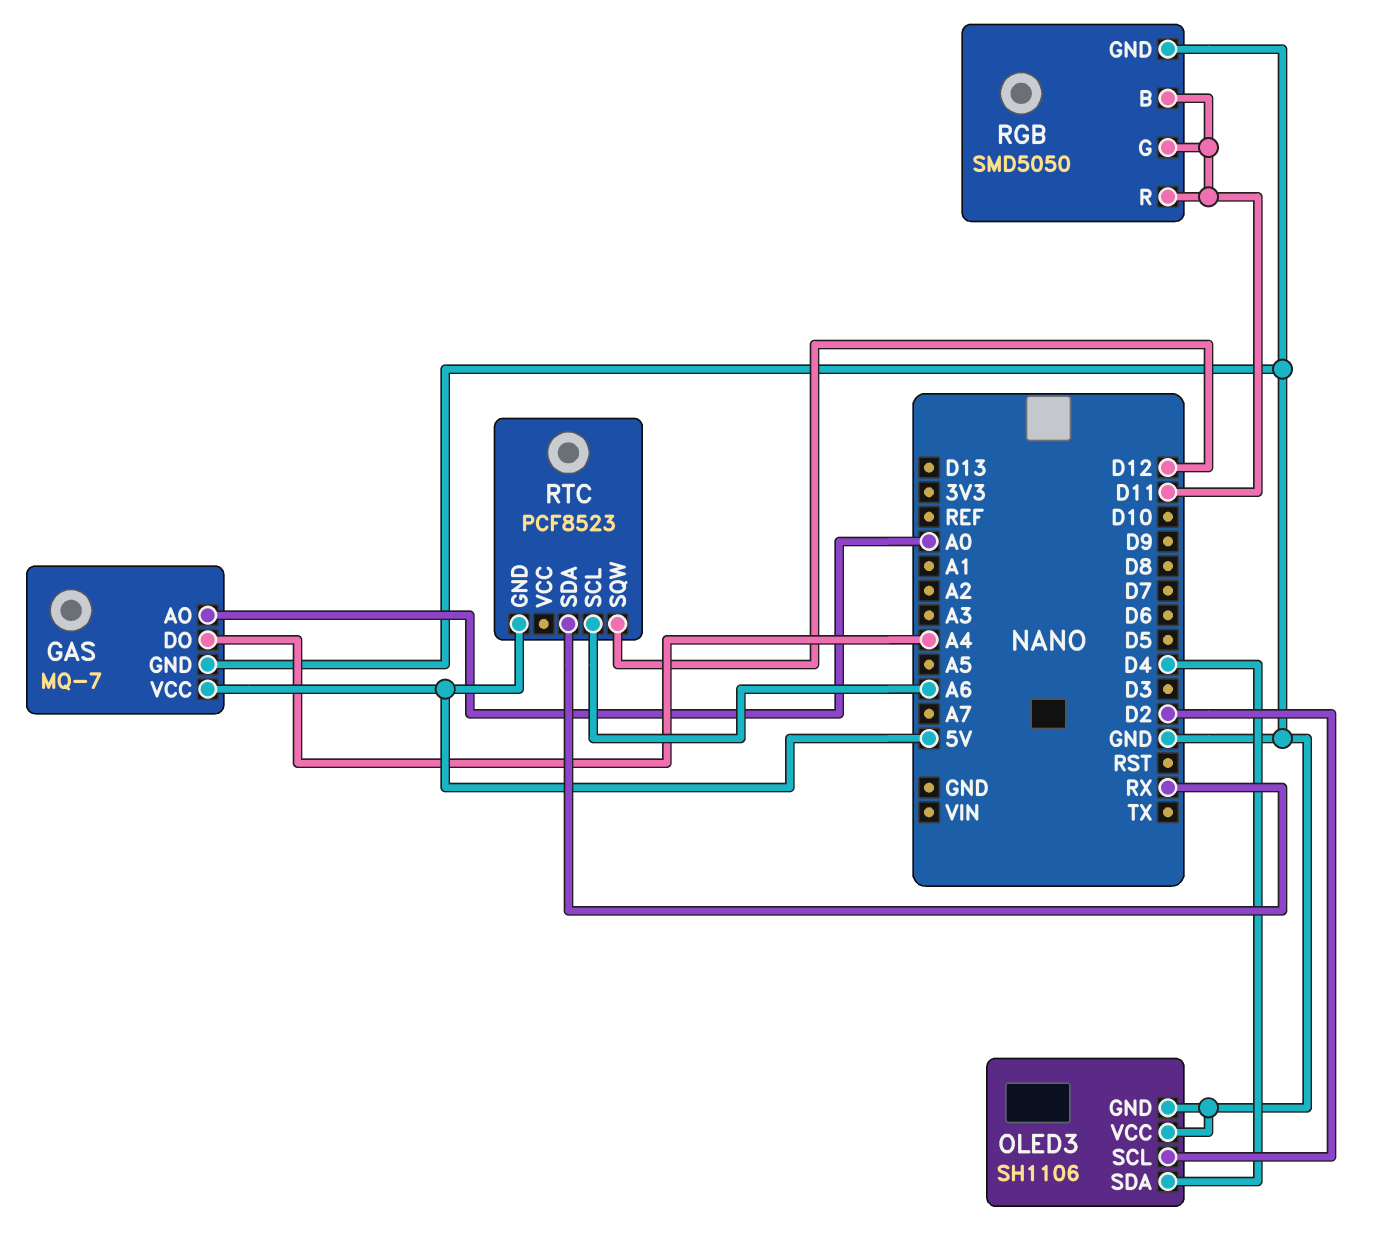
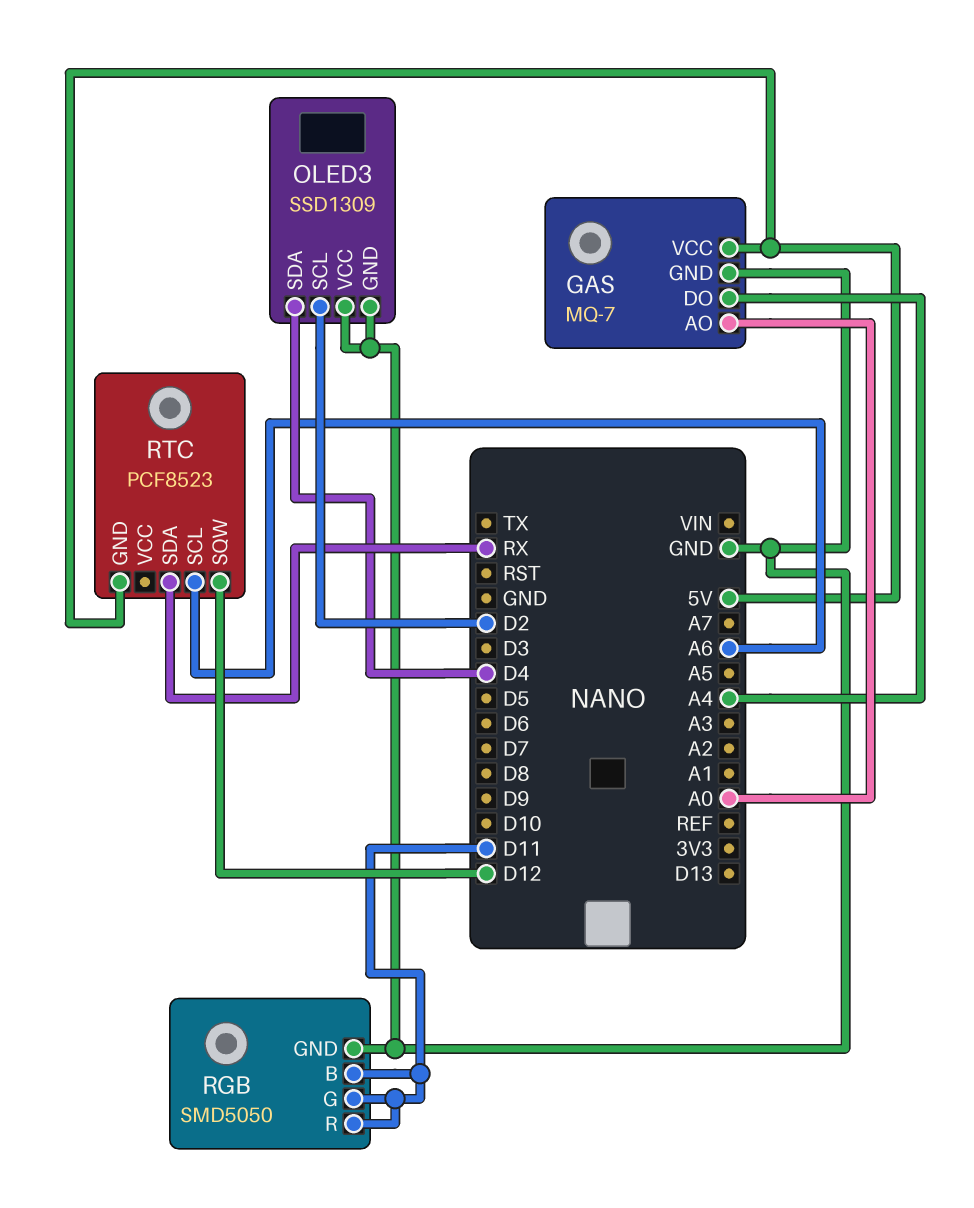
OLED3: SH1106 -> SSD1309

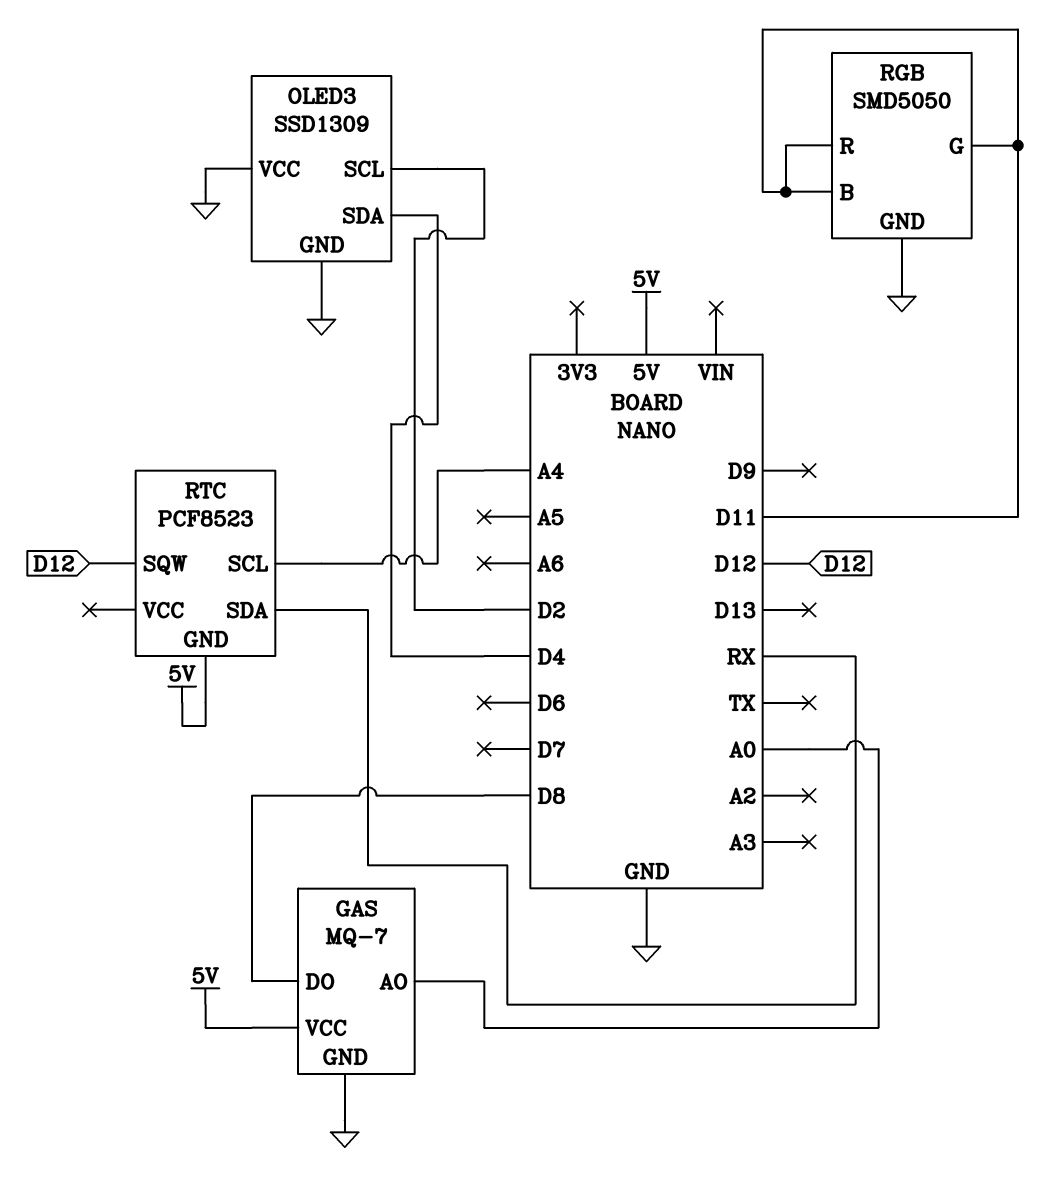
GAS pin DO: A4 -> D8
RTC pin SCL: A6 -> A4

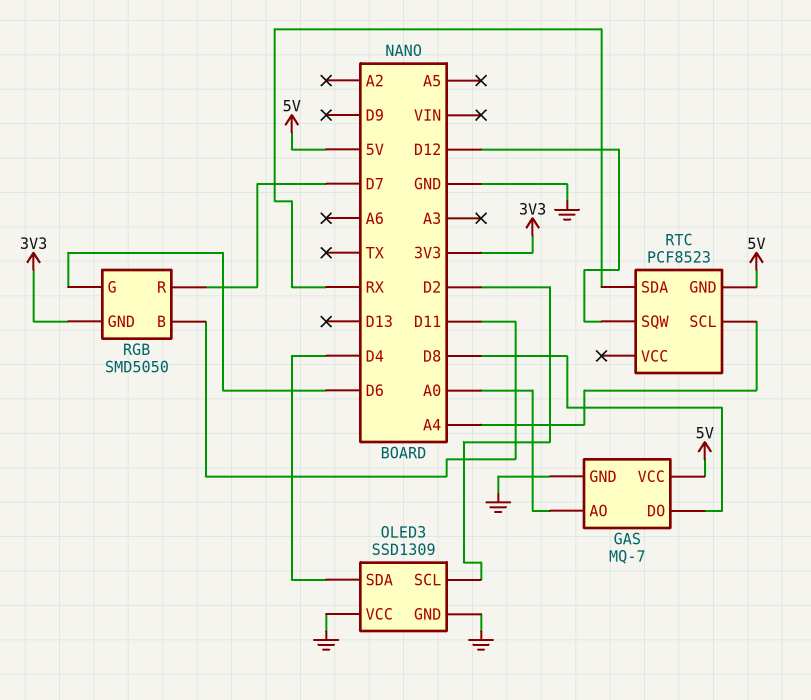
RGB pin G: D11 -> D6
RGB pin GND: GND -> 3V3
RGB pin R: D11 -> D7

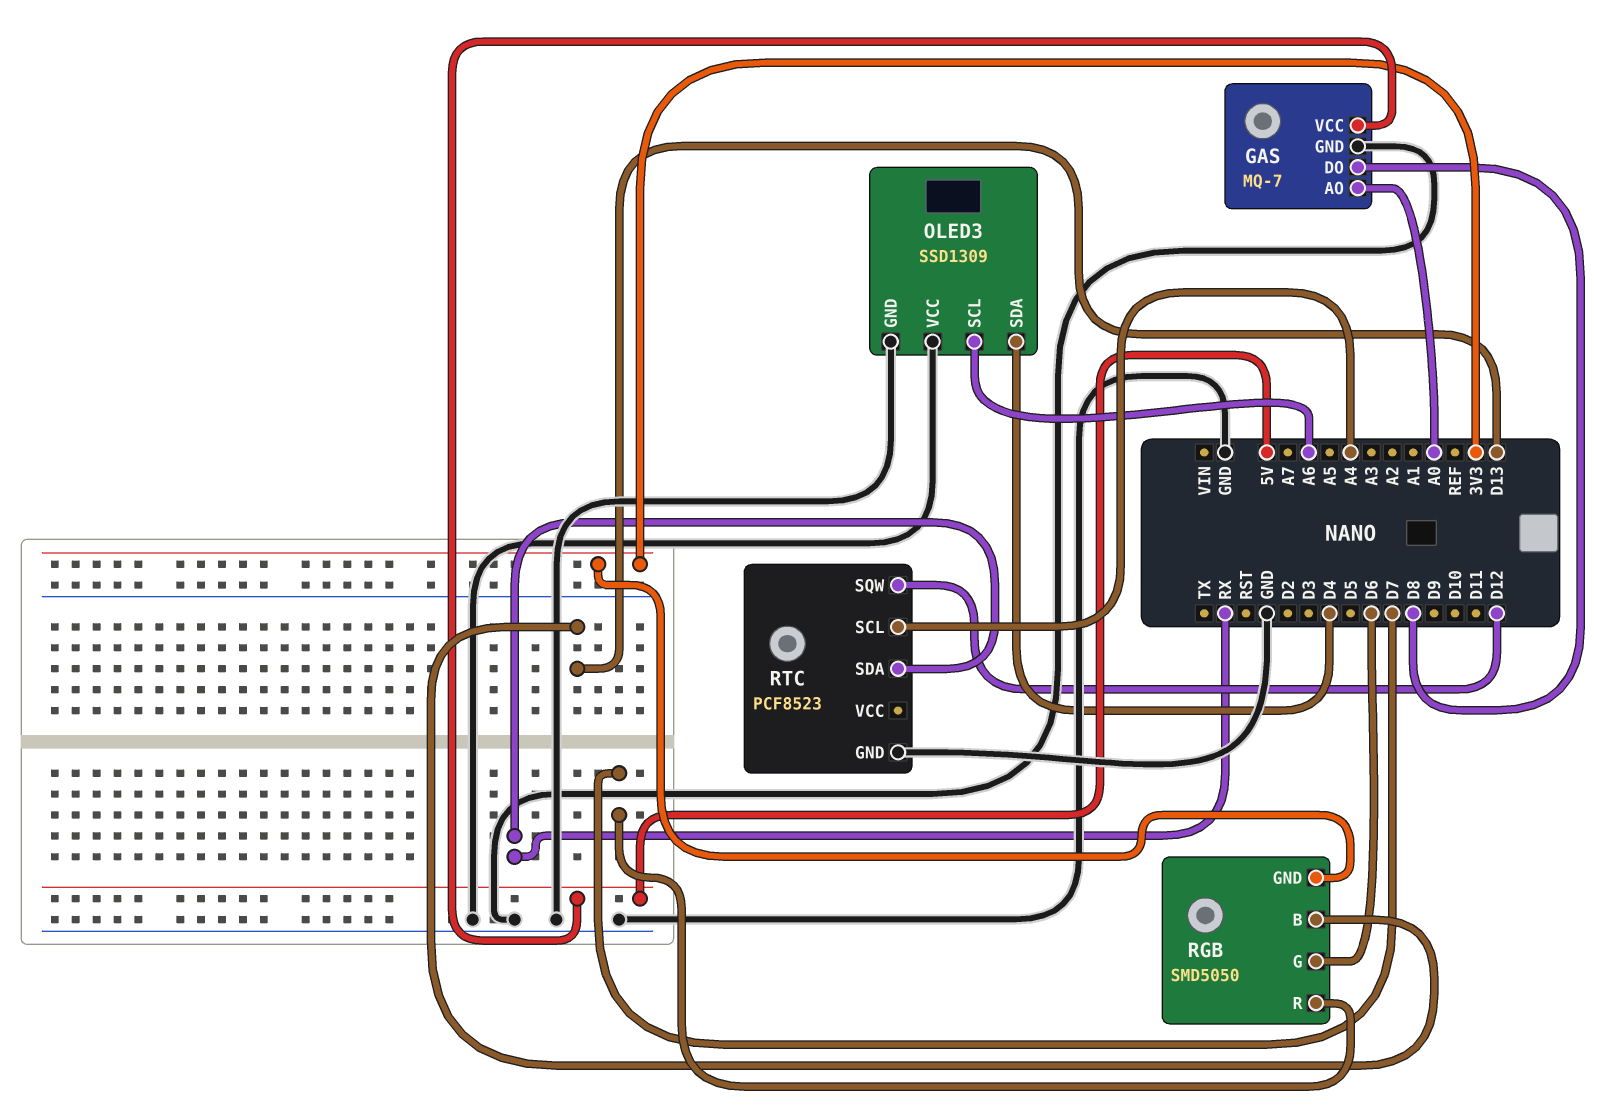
OLED3 pin SCL: D2 -> A6
RGB pin B: D11 -> D13
RTC pin GND: 5V -> GND

